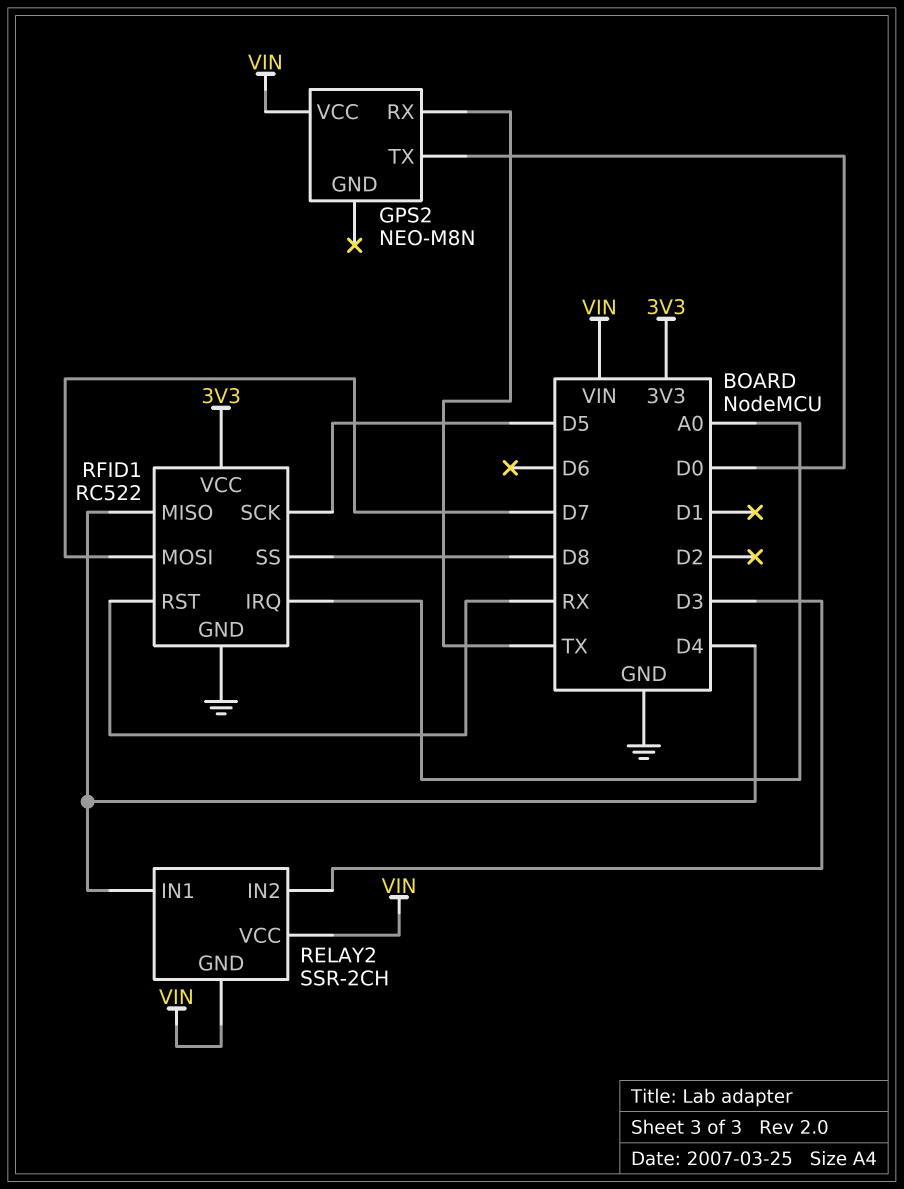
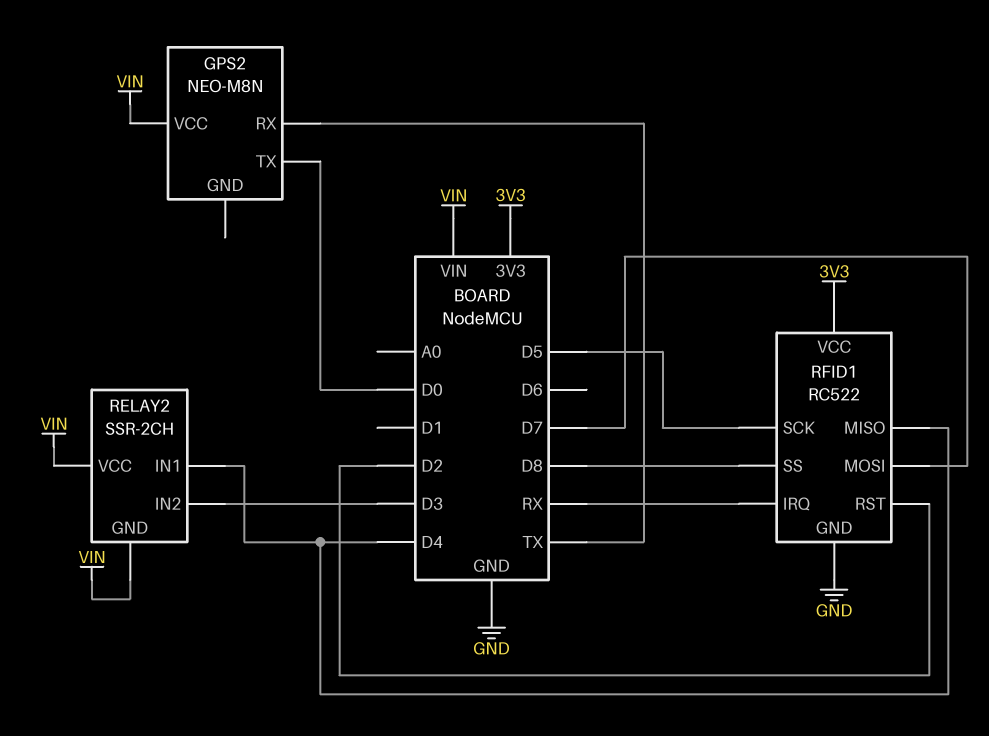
RFID1 pin IRQ: A0 -> RX
RFID1 pin RST: RX -> D2

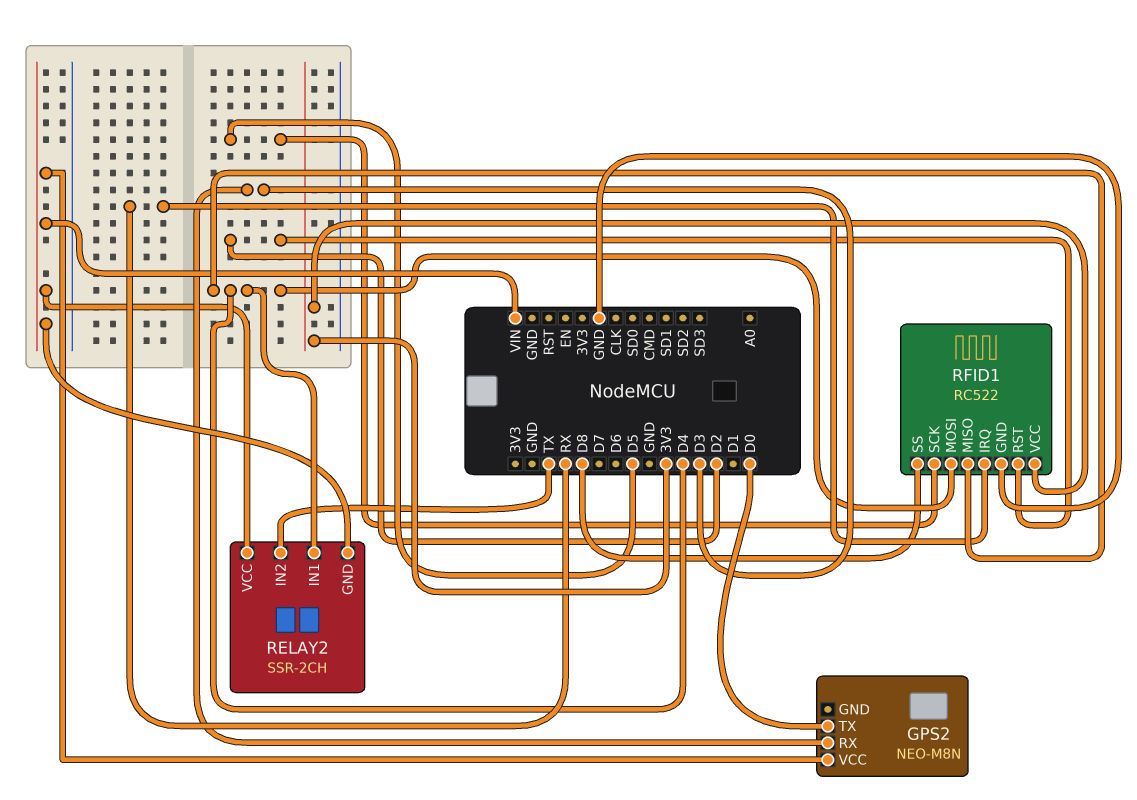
GPS2 pin RX: TX -> D3
RELAY2 pin IN2: D3 -> TX
RFID1 pin MOSI: D7 -> D4

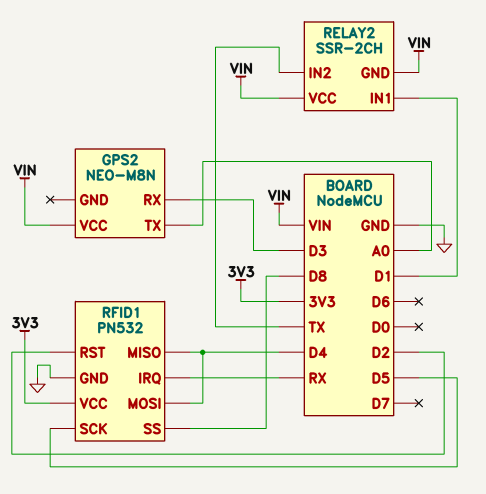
GPS2 pin TX: D0 -> A0
RELAY2 pin IN1: D4 -> D1
RFID1: RC522 -> PN532

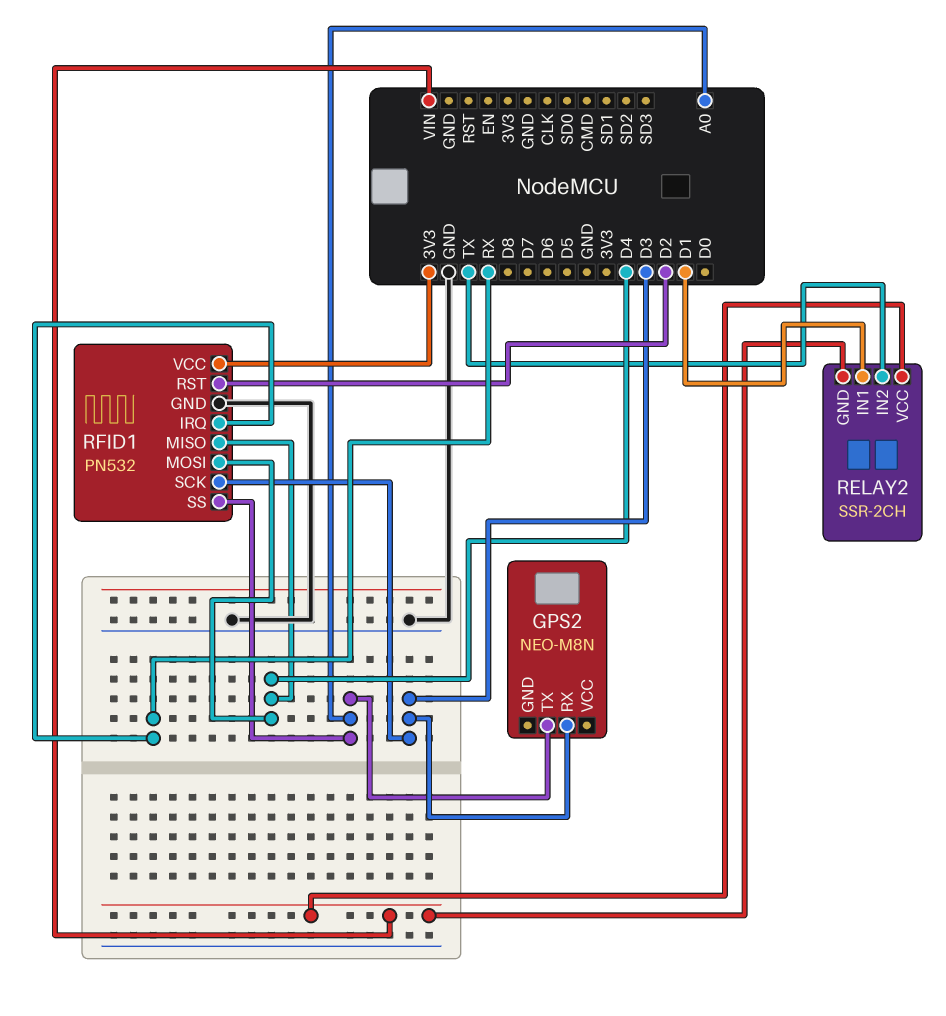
GPS2 pin VCC: VIN -> none
RFID1 pin SCK: D5 -> D3
RFID1 pin SS: D8 -> A0

